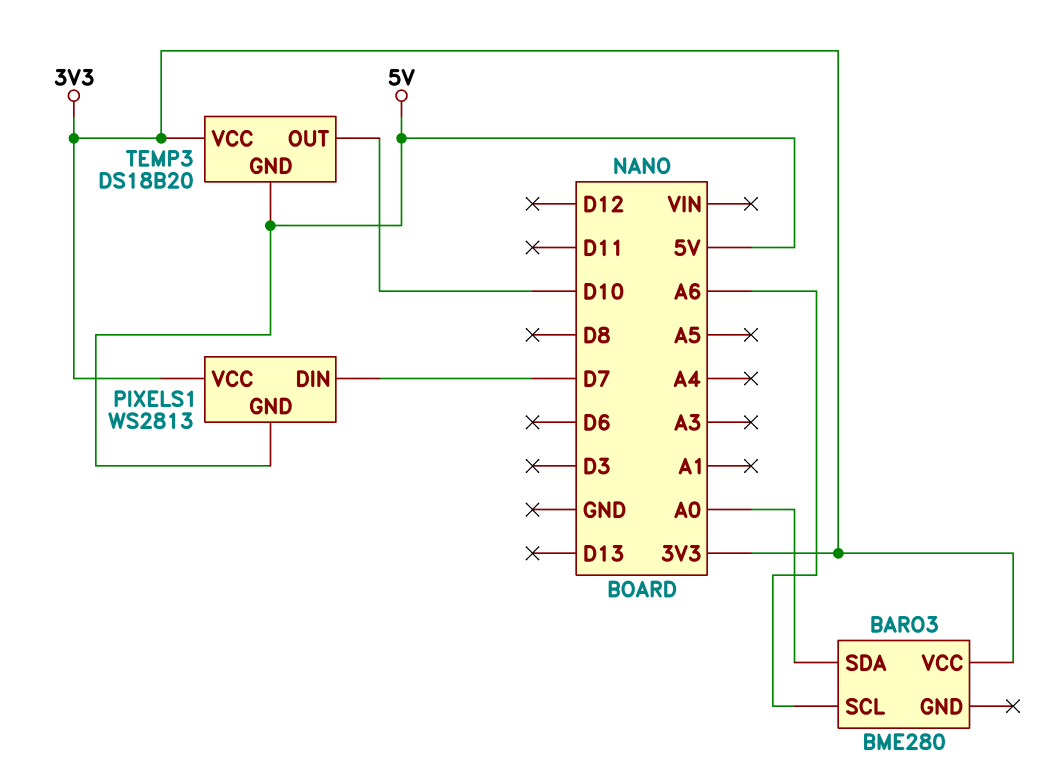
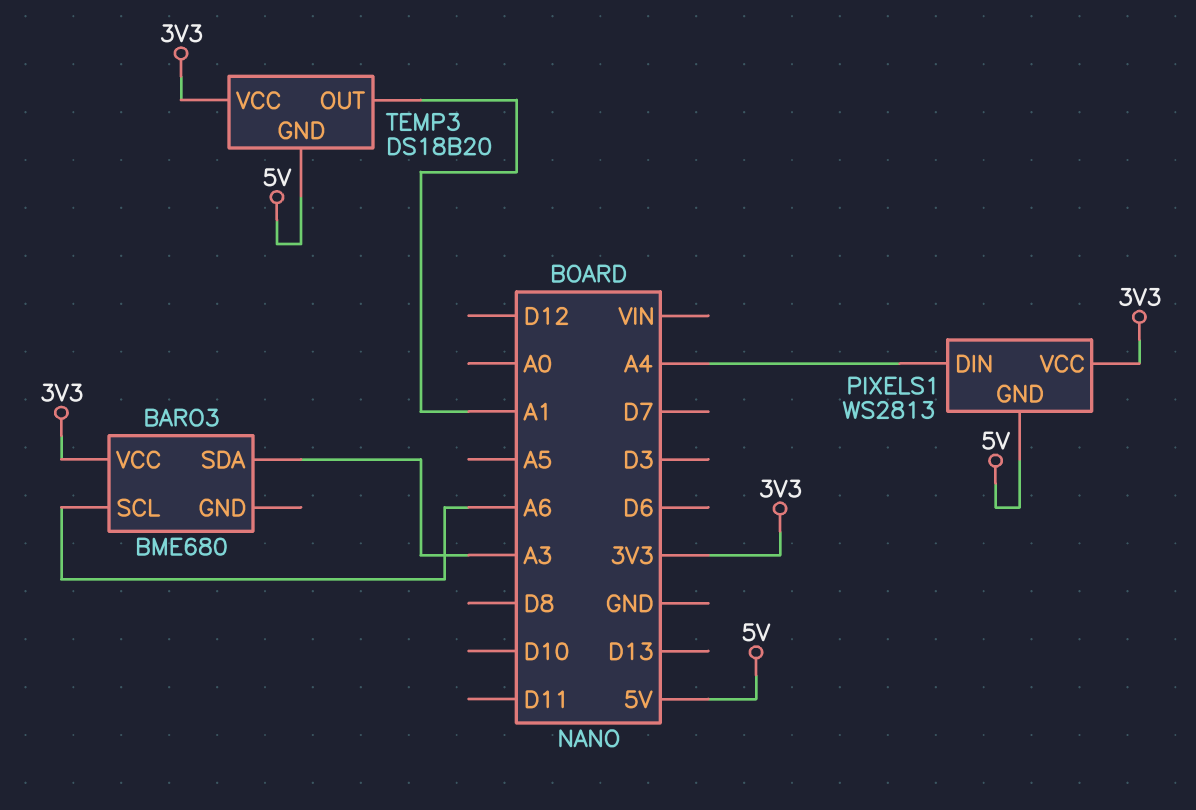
BARO3: BME280 -> BME680
BARO3 pin SDA: A0 -> A3
PIXELS1 pin DIN: D7 -> A4
TEMP3 pin OUT: D10 -> A1

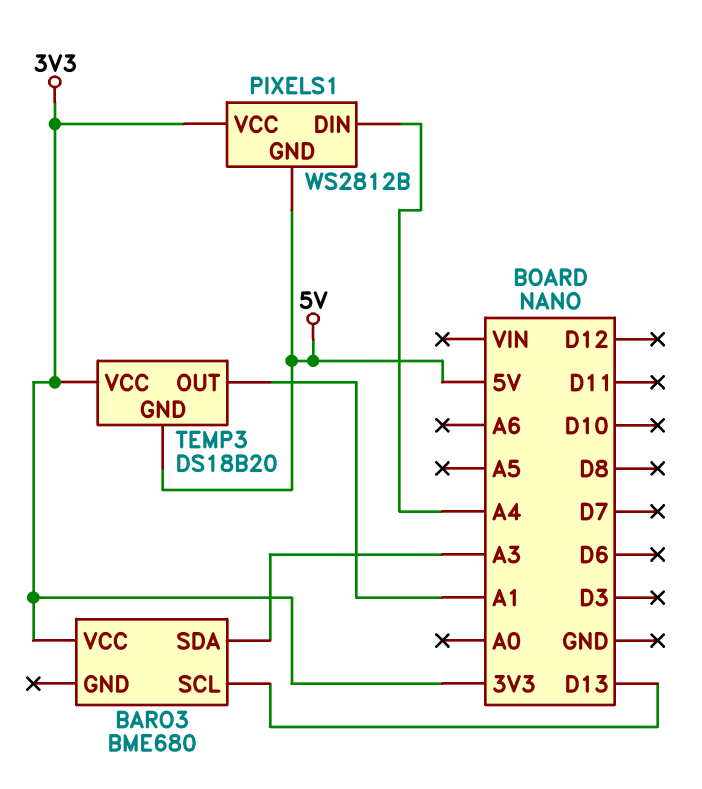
BARO3 pin SCL: A6 -> D13
PIXELS1: WS2813 -> WS2812B

